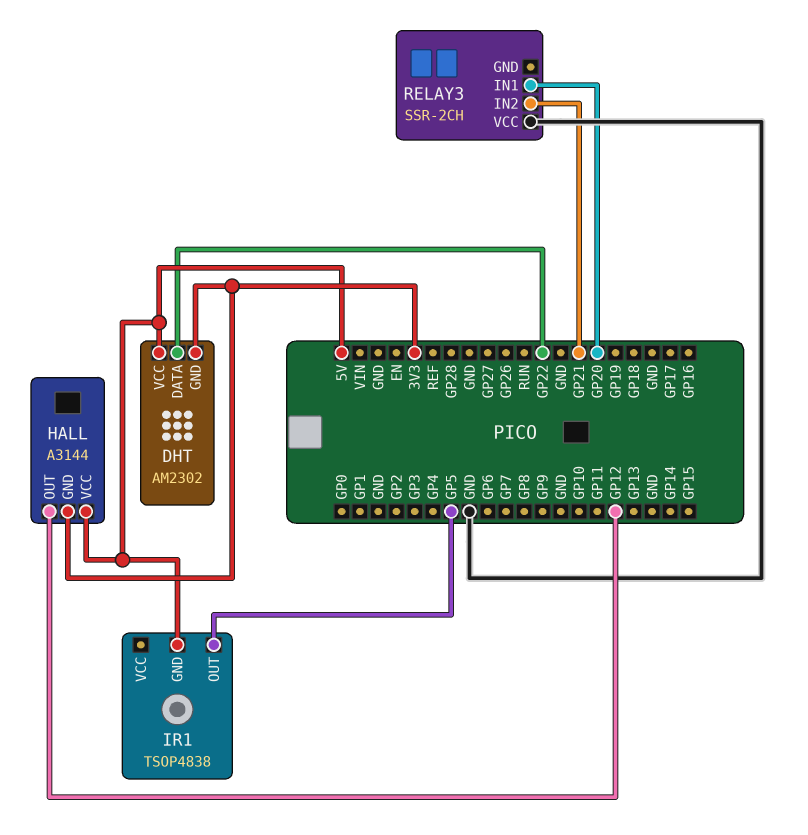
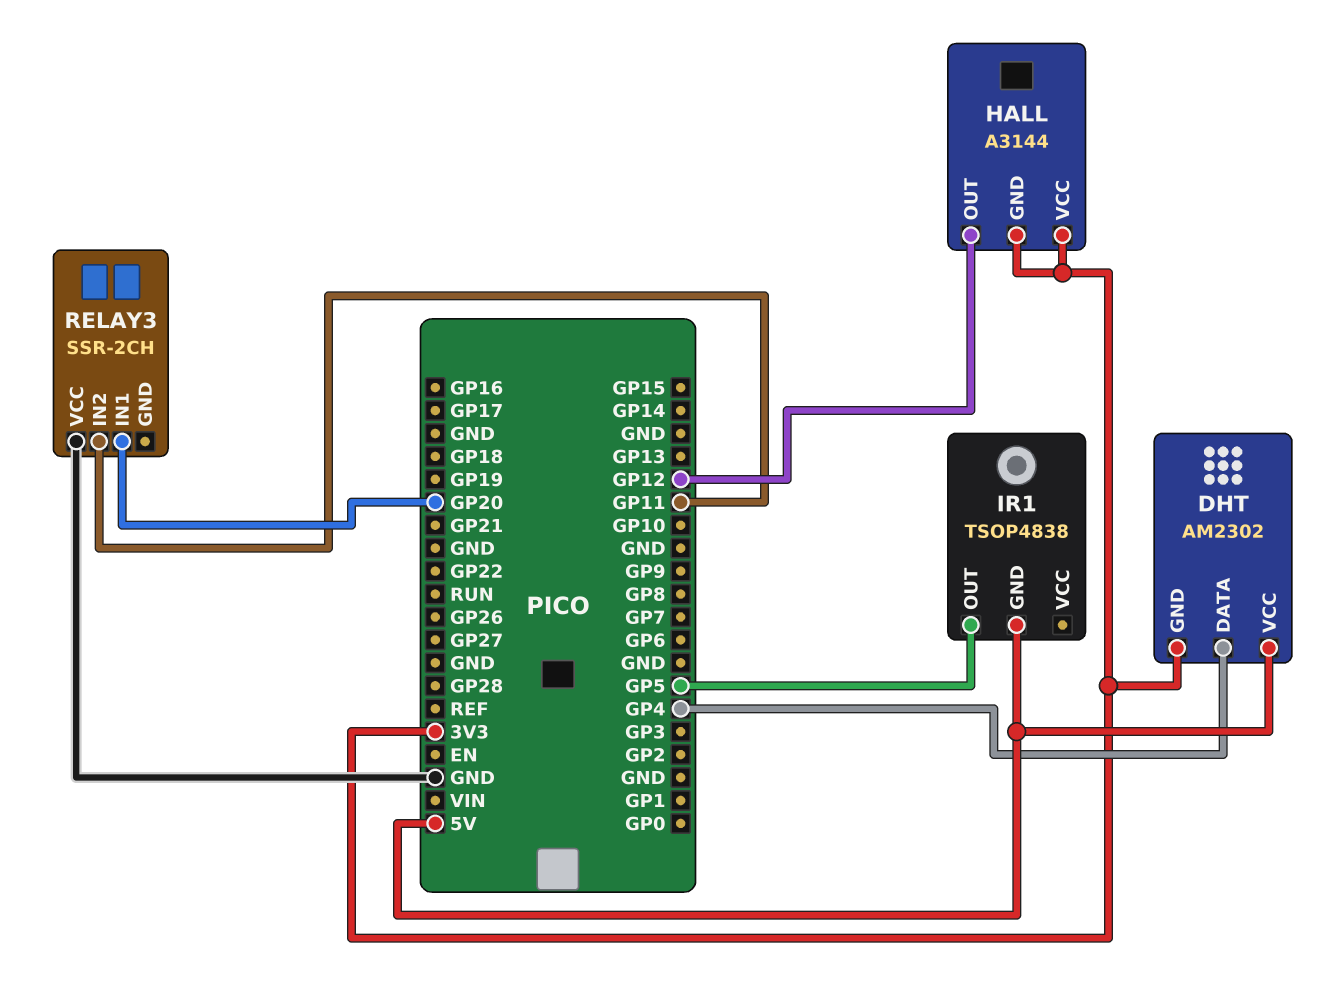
DHT pin DATA: GP22 -> GP4
HALL pin VCC: 5V -> 3V3
RELAY3 pin IN2: GP21 -> GP11

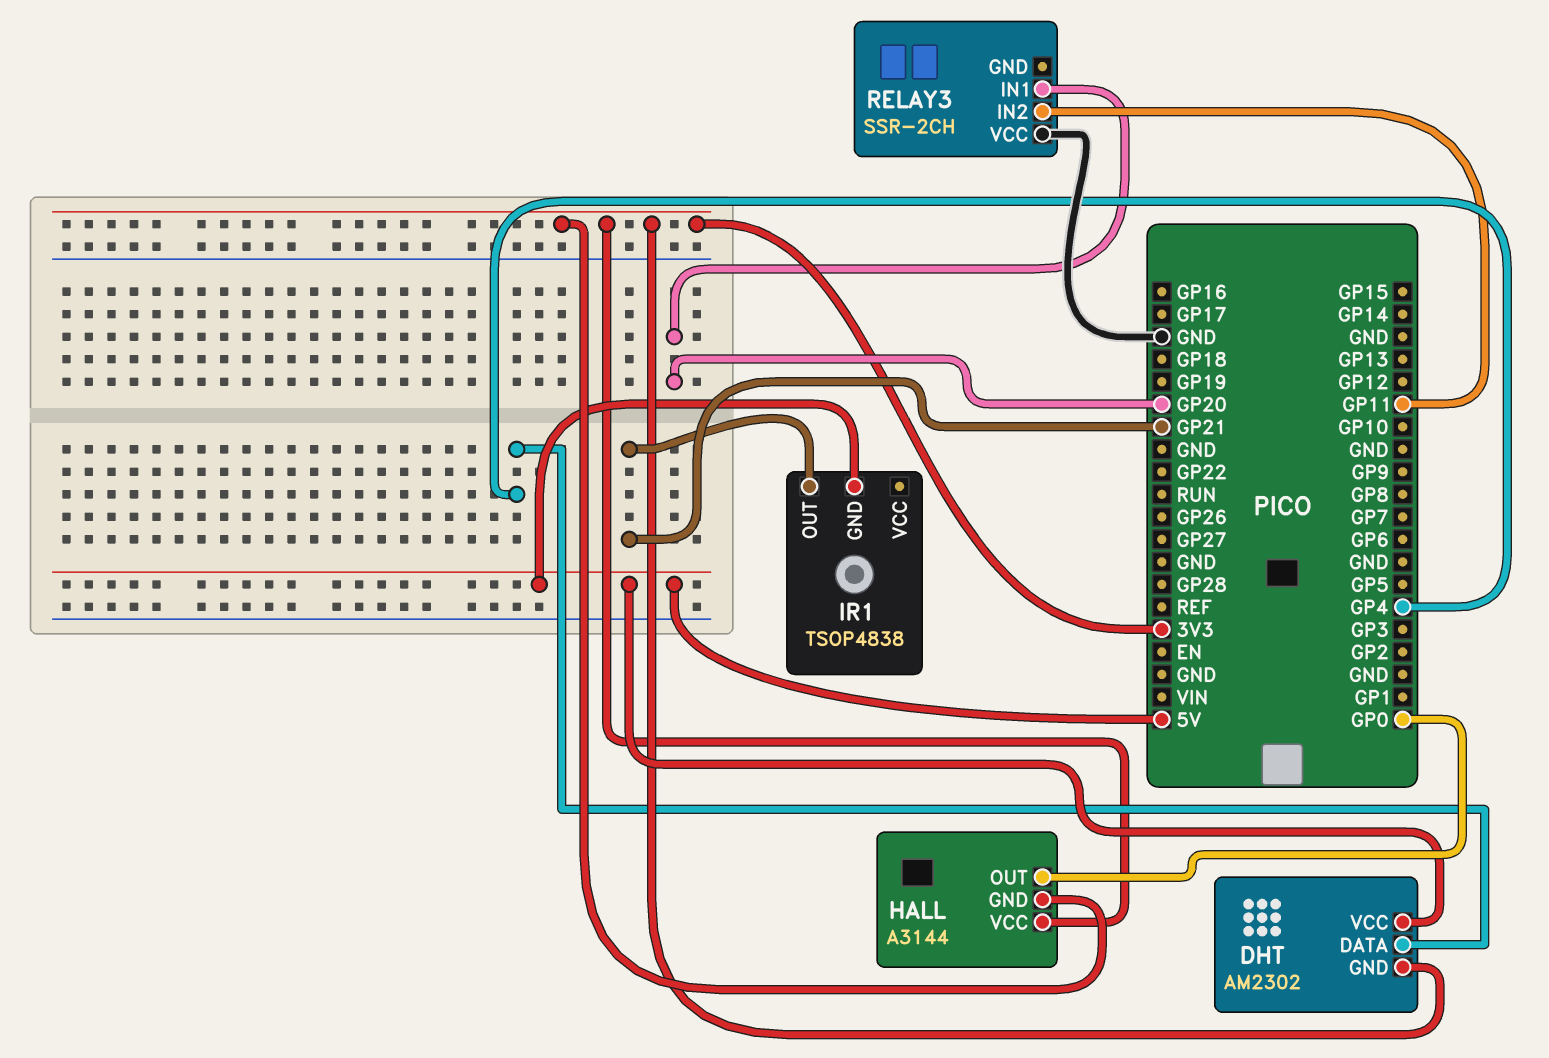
HALL pin OUT: GP12 -> GP0
IR1 pin OUT: GP5 -> GP21

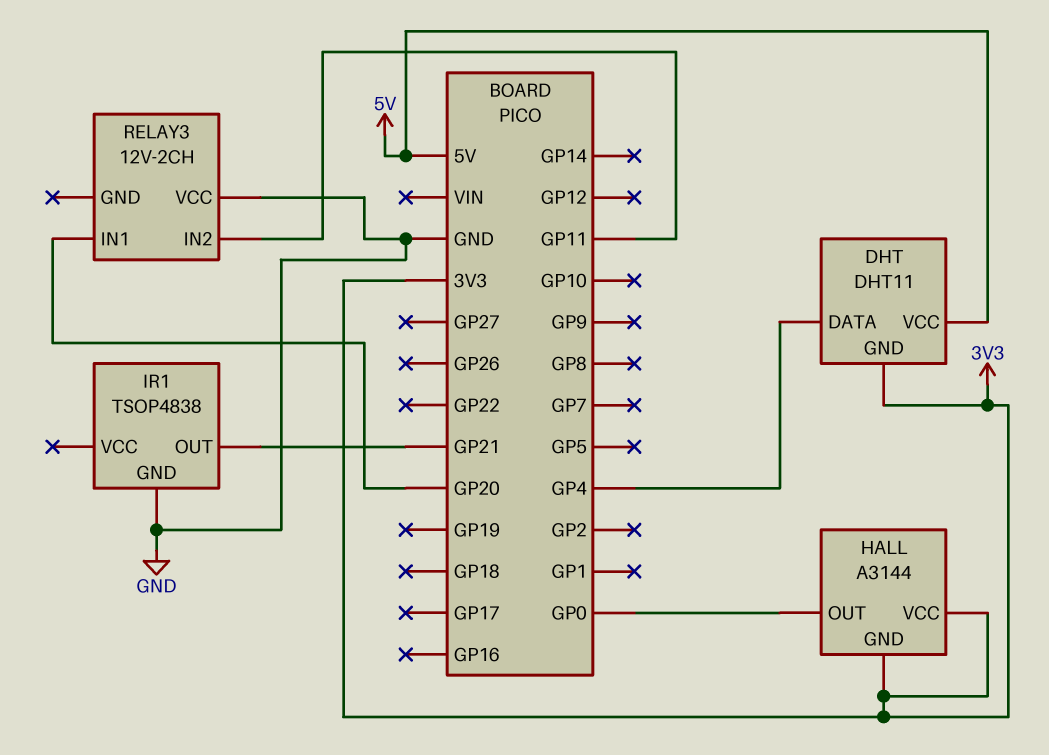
DHT: AM2302 -> DHT11
IR1 pin GND: 5V -> GND
RELAY3: SSR-2CH -> 12V-2CH

